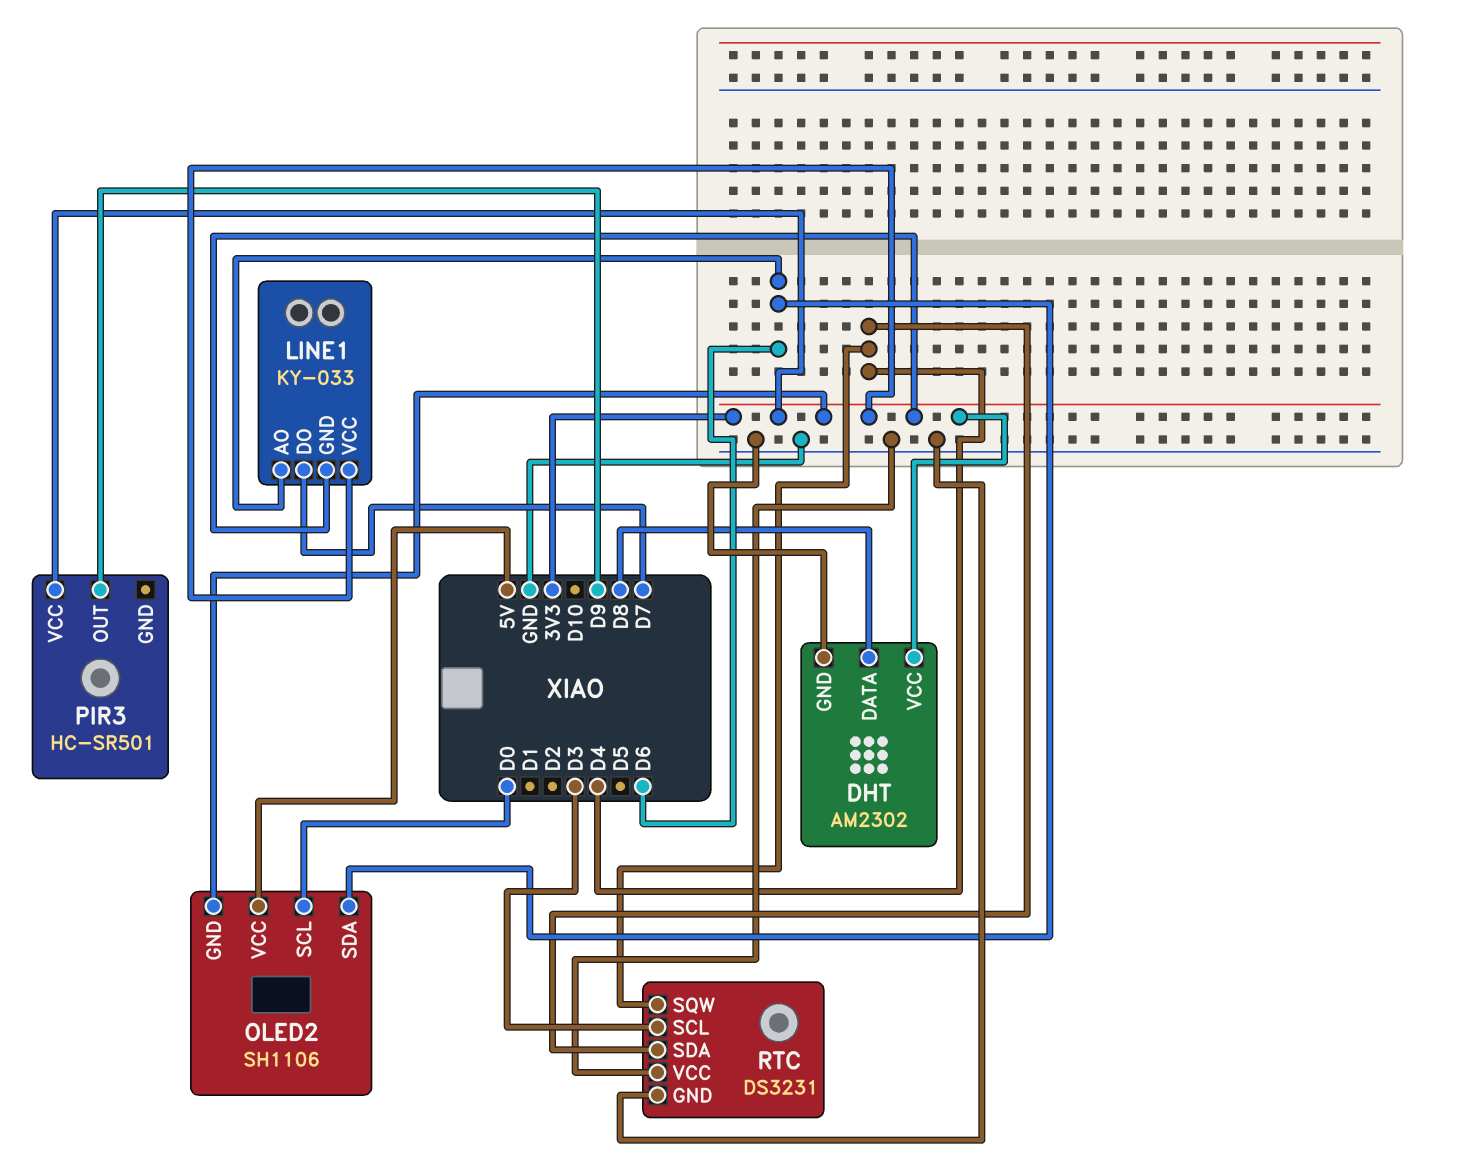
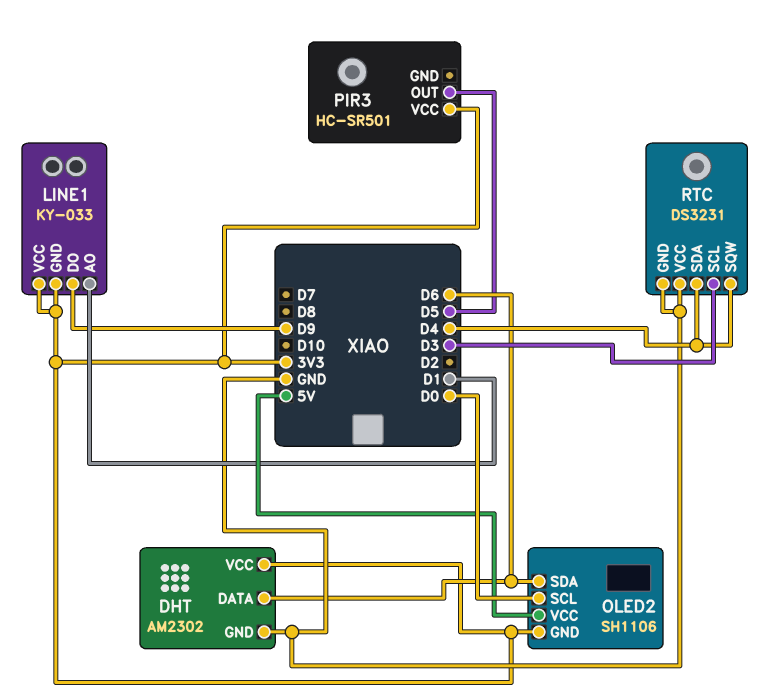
DHT pin DATA: D8 -> D6
LINE1 pin AO: D6 -> D1
LINE1 pin DO: D7 -> D9
PIR3 pin OUT: D9 -> D5

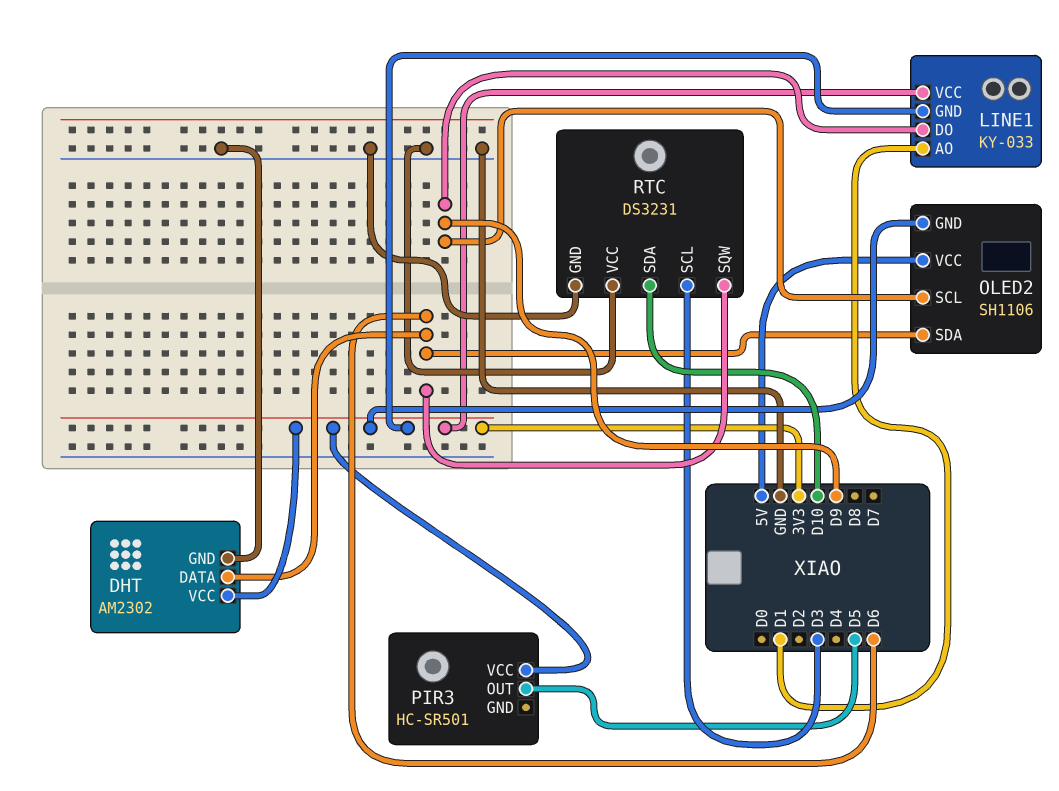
OLED2 pin SCL: D0 -> D9
RTC pin SDA: D4 -> D10
RTC pin SQW: D4 -> D6

